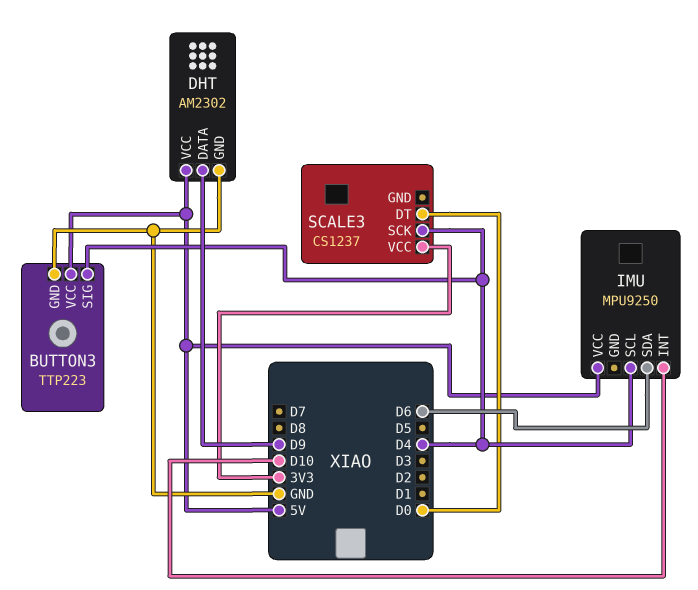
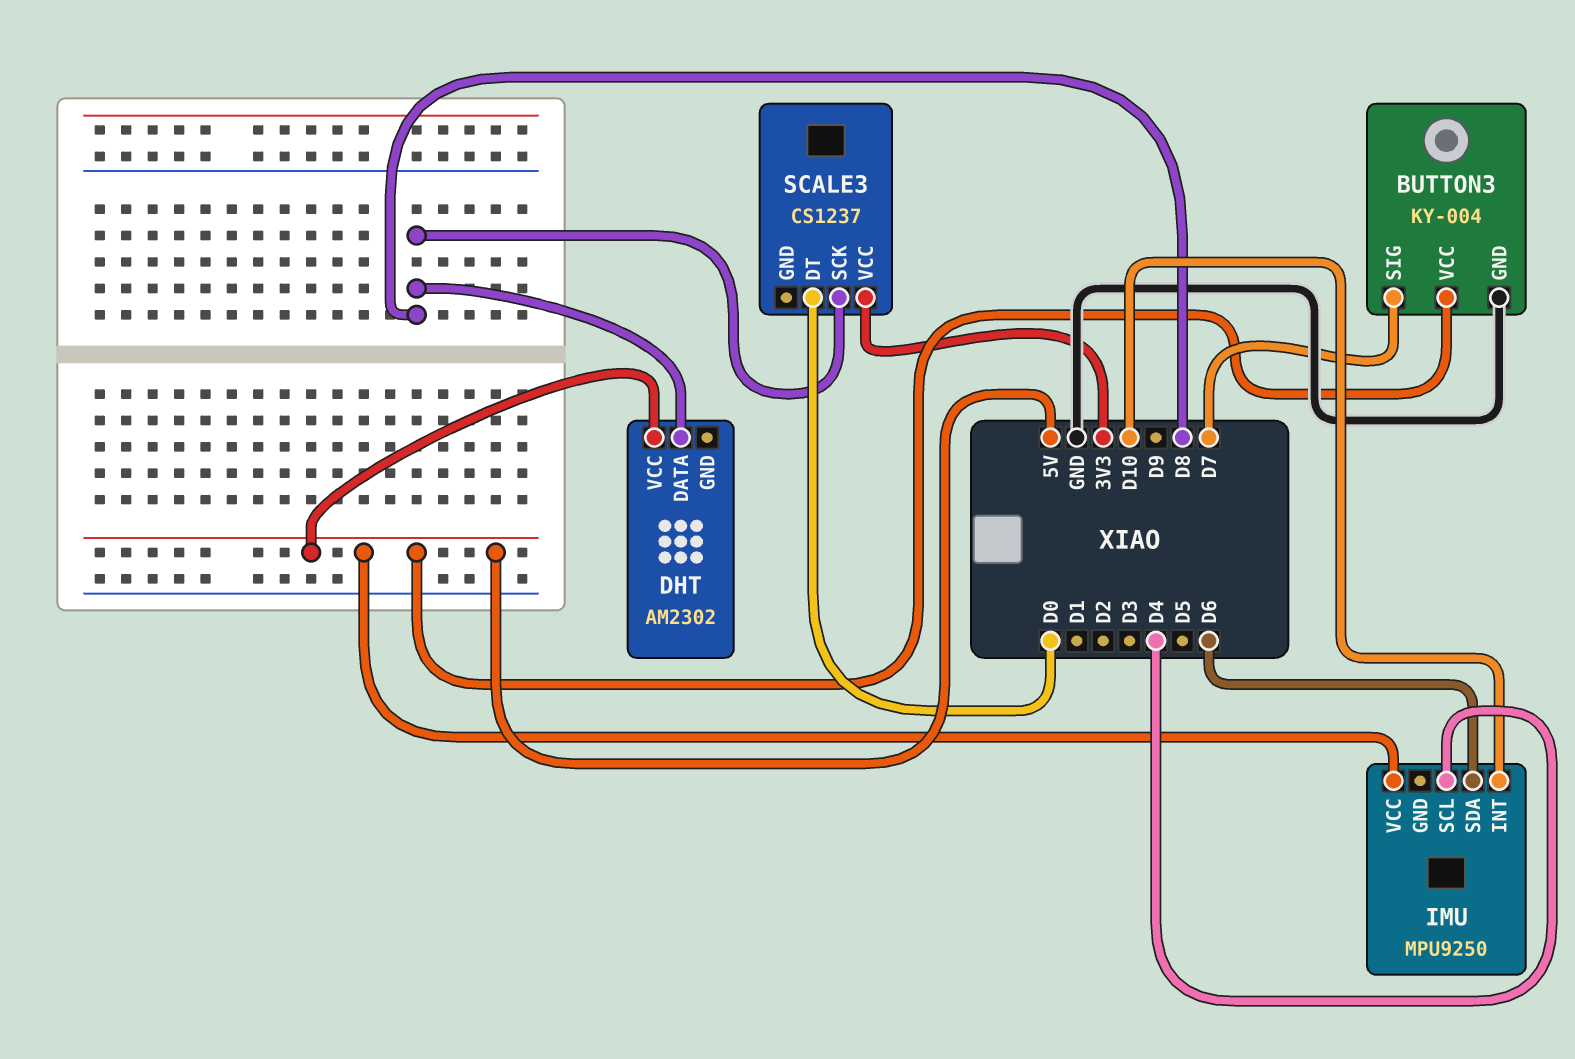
BUTTON3: TTP223 -> KY-004
BUTTON3 pin SIG: D4 -> D7
DHT pin DATA: D9 -> D8
DHT pin GND: GND -> none
SCALE3 pin SCK: D4 -> D8

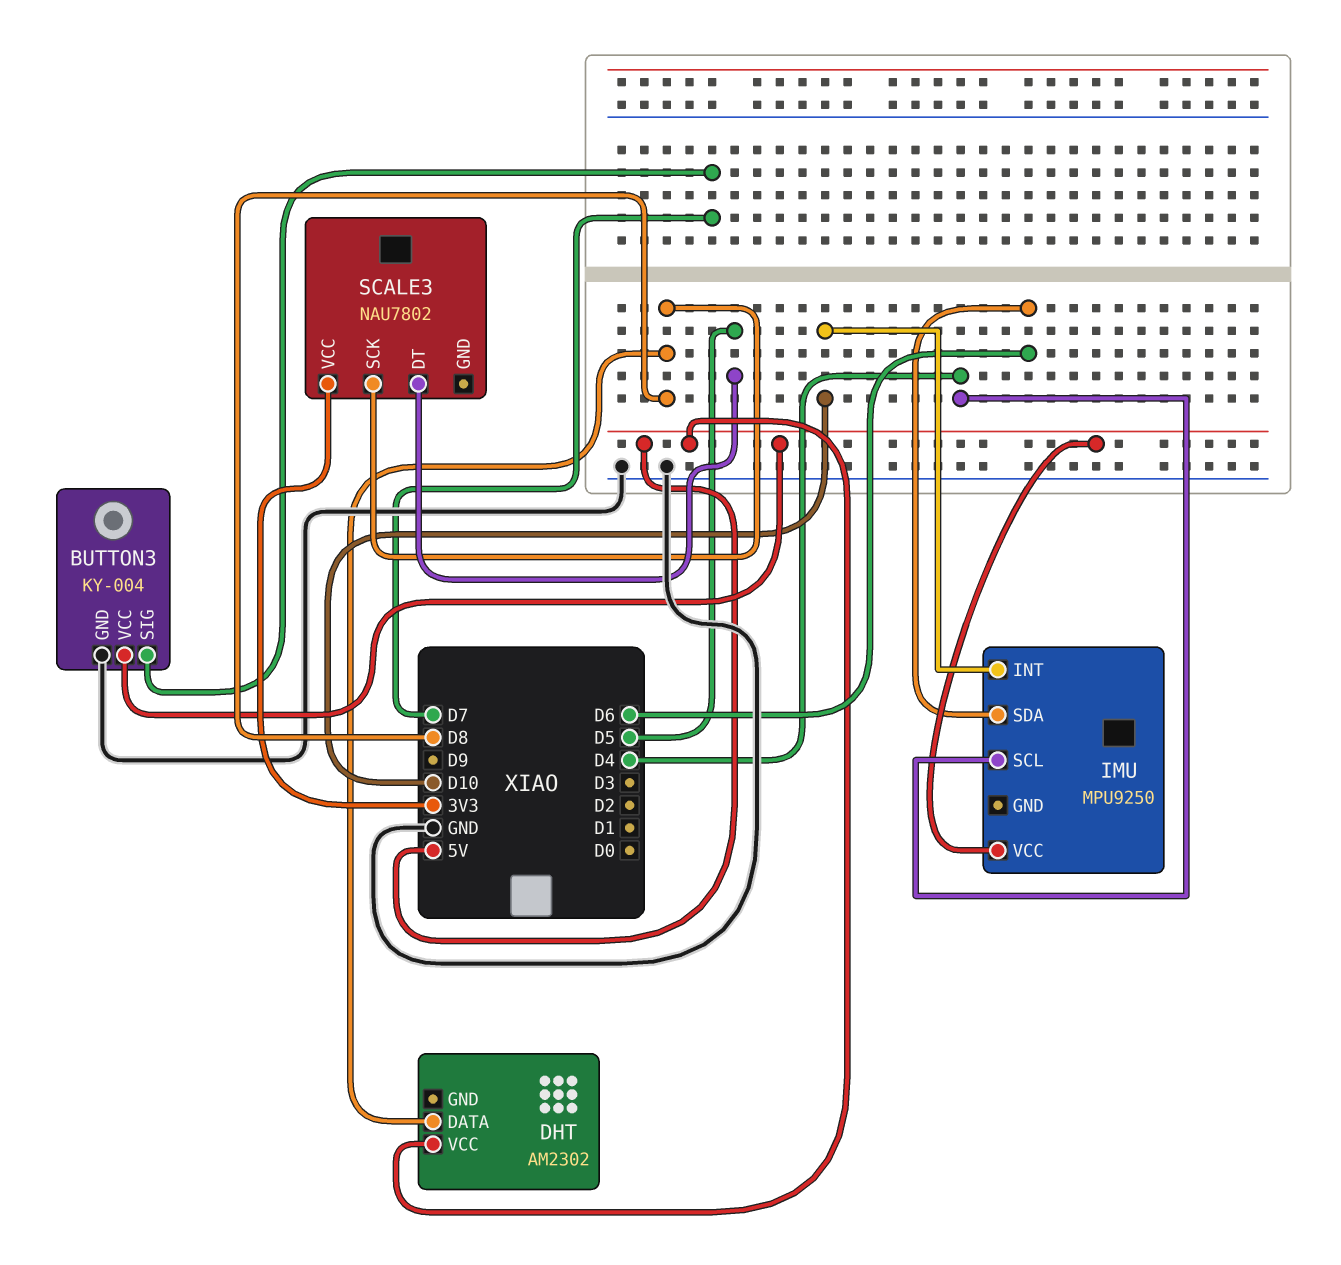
SCALE3: CS1237 -> NAU7802
SCALE3 pin DT: D0 -> D5

